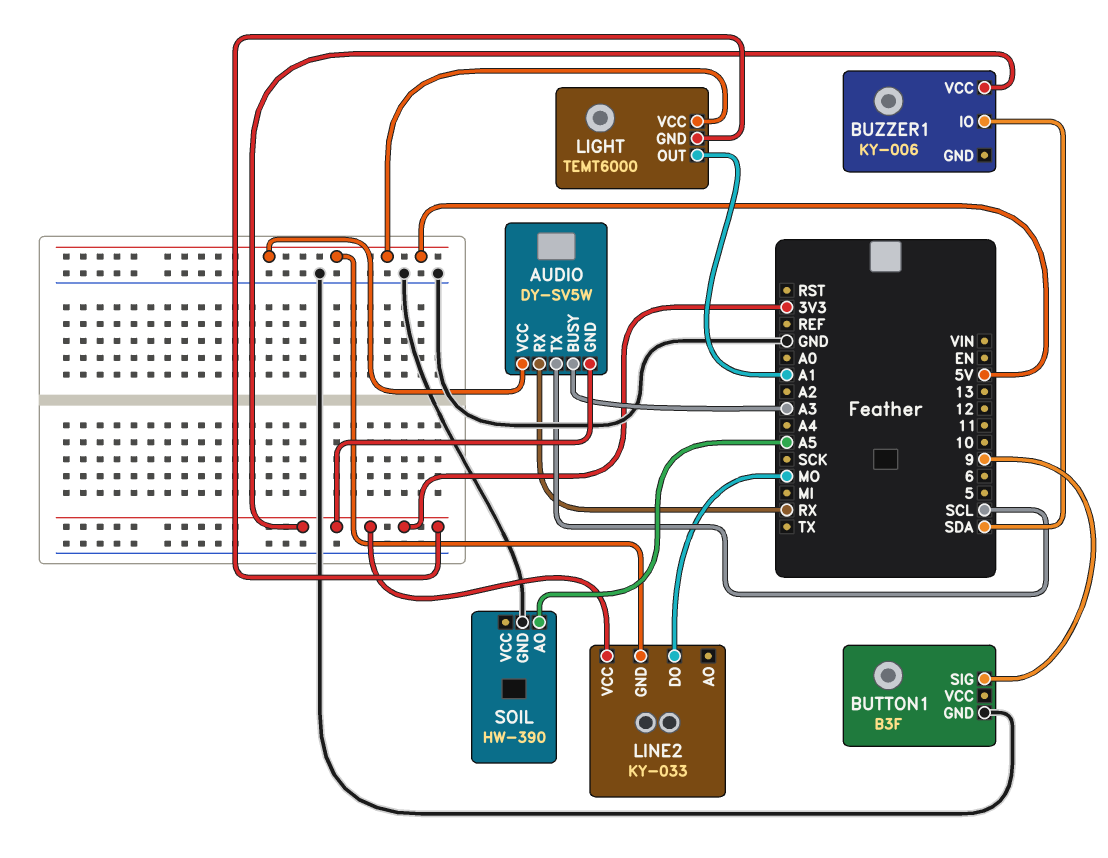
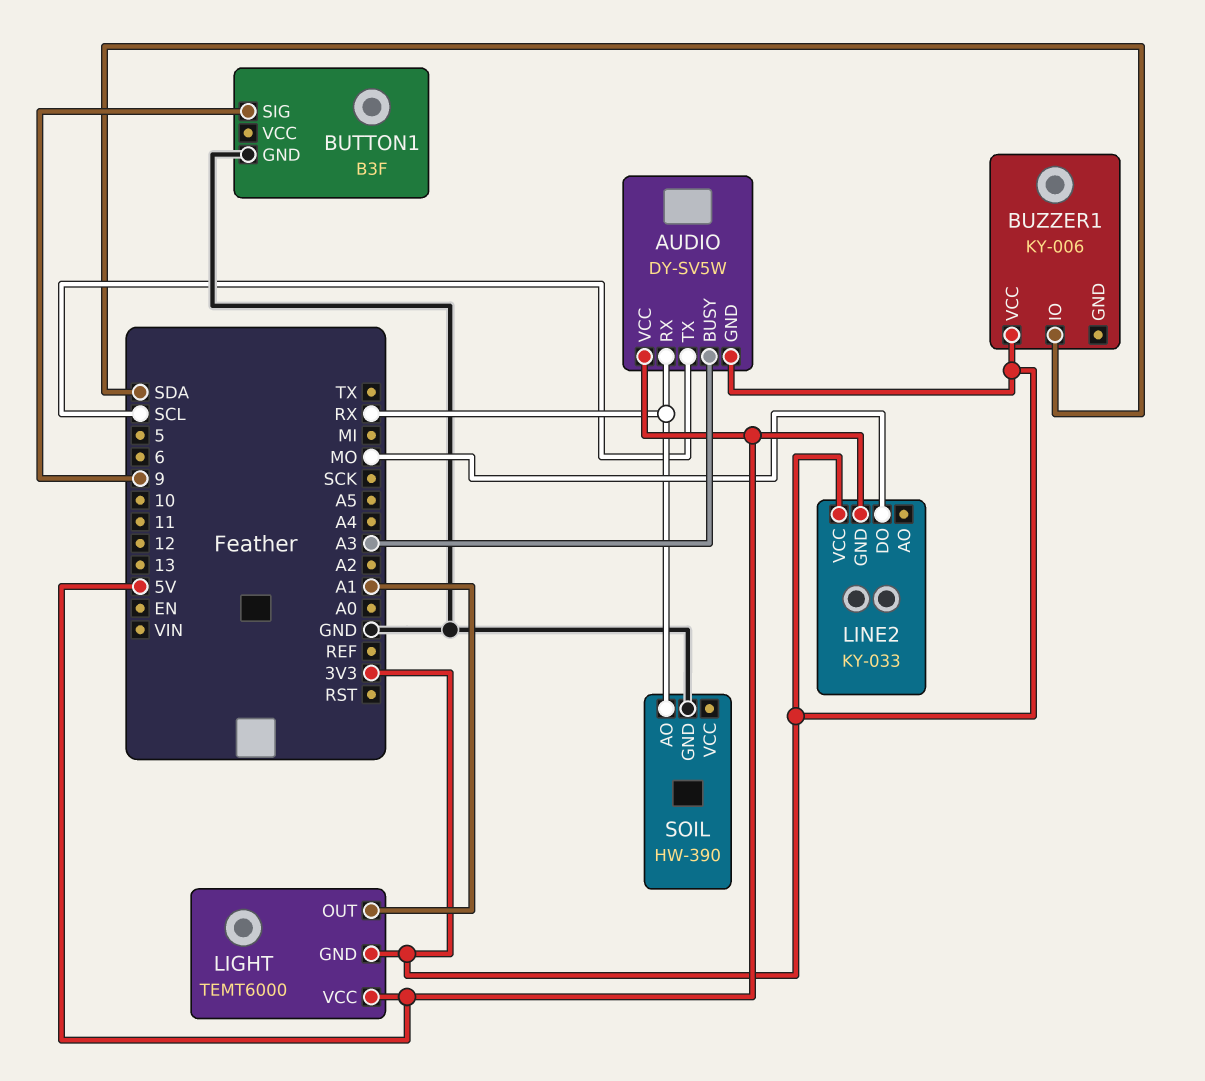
SOIL pin AO: A5 -> RX

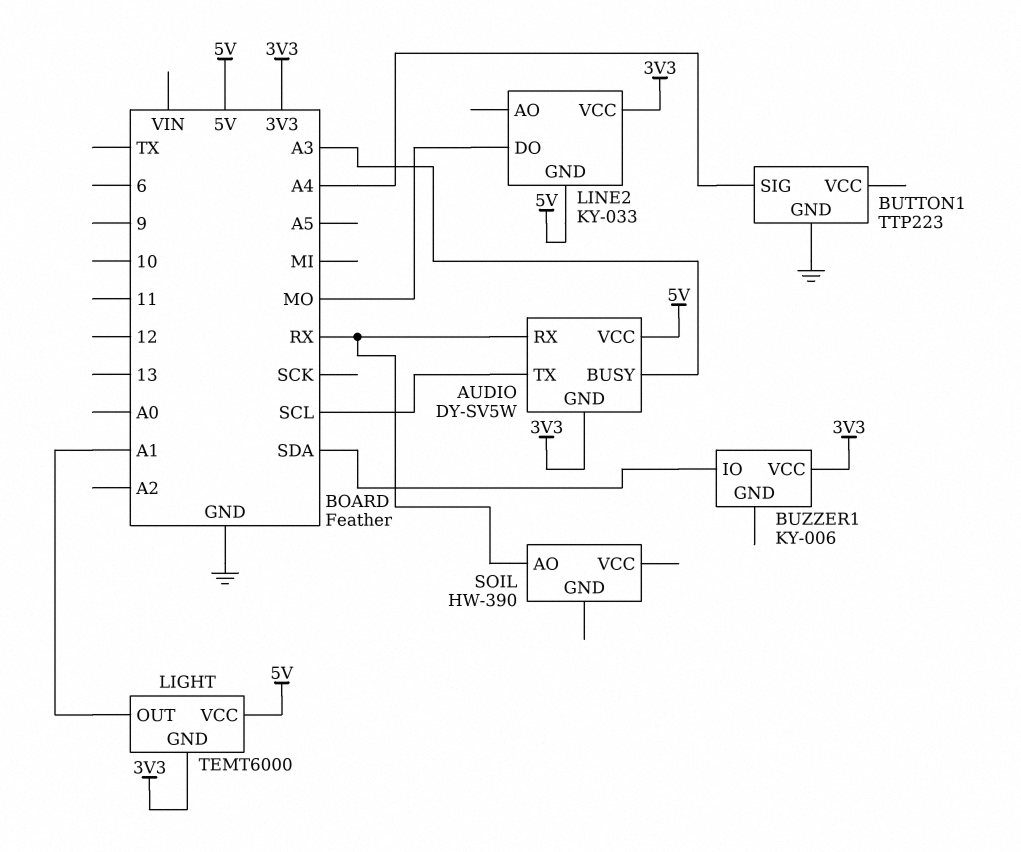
BUTTON1: B3F -> TTP223
BUTTON1 pin SIG: 9 -> A4
SOIL pin GND: GND -> none

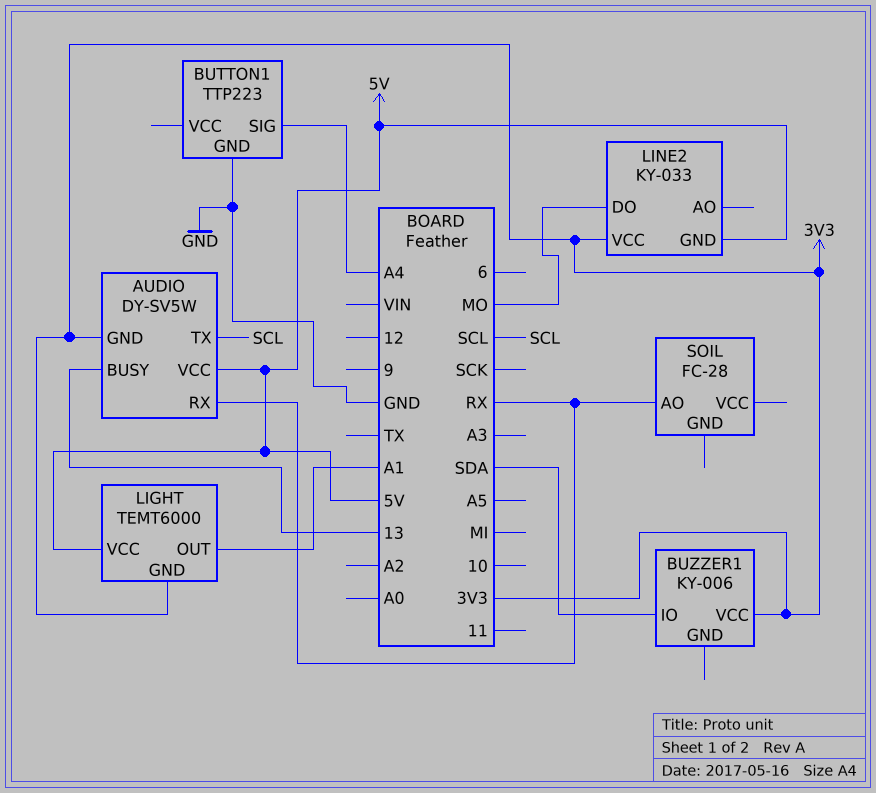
AUDIO pin BUSY: A3 -> 13
SOIL: HW-390 -> FC-28

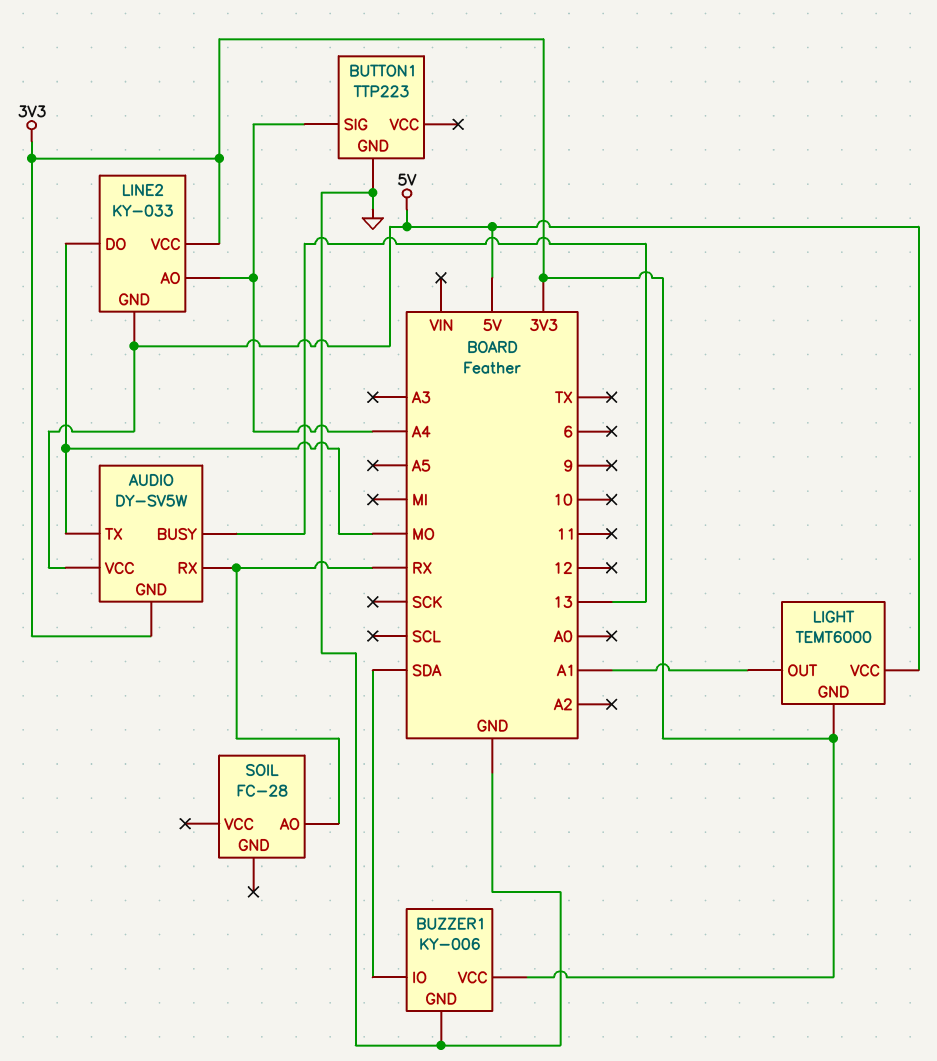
AUDIO pin TX: SCL -> MO
BUZZER1 pin GND: none -> GND
LINE2 pin AO: none -> A4

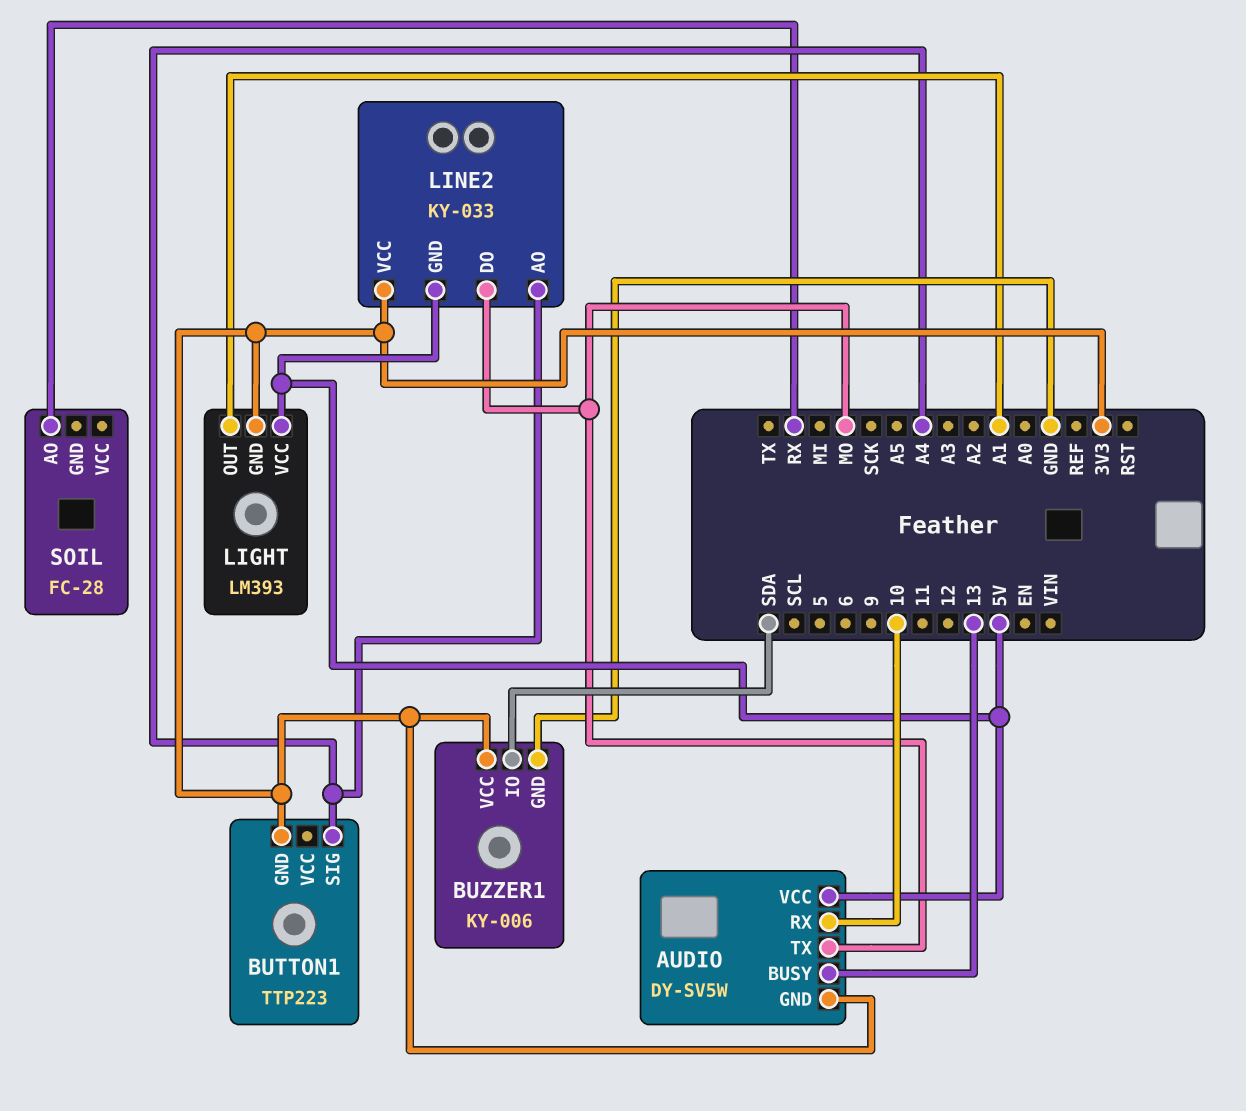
AUDIO pin RX: RX -> 10
BUTTON1 pin GND: GND -> 3V3
LIGHT: TEMT6000 -> LM393

